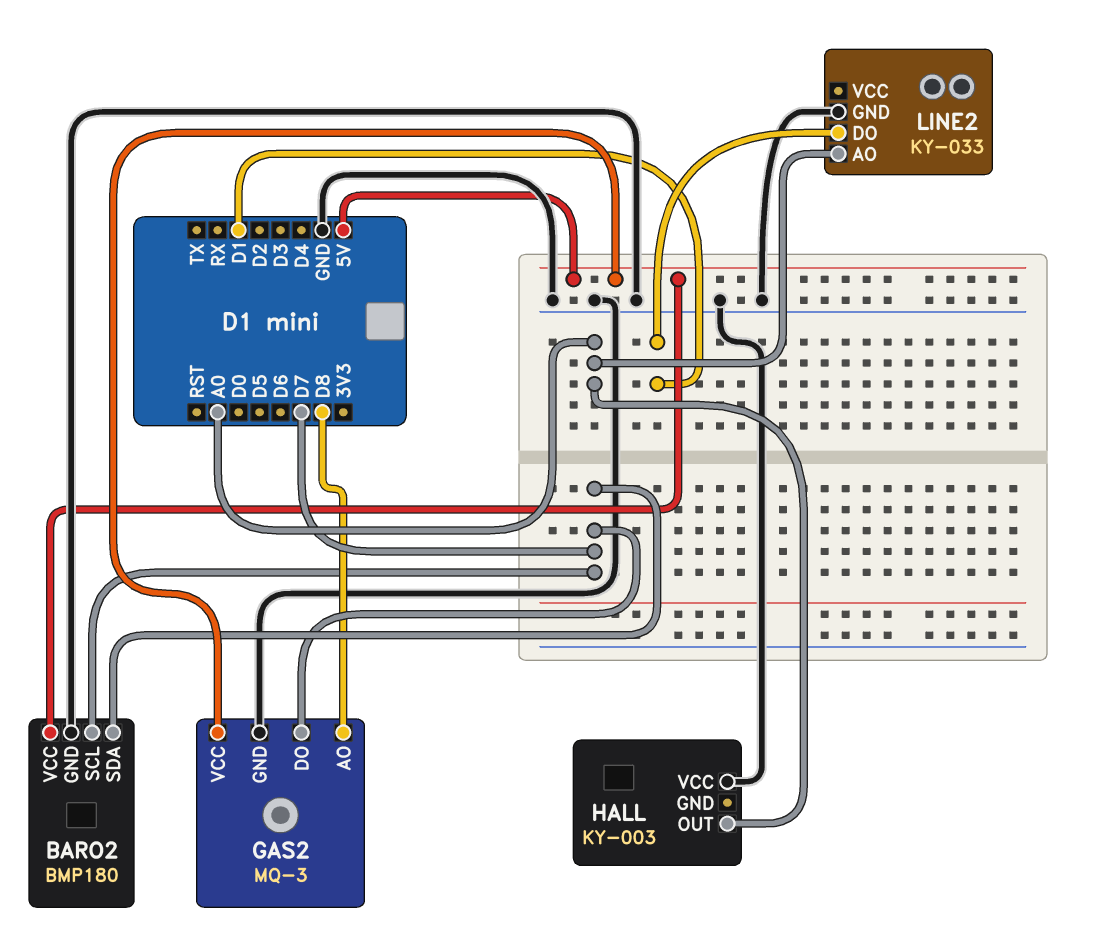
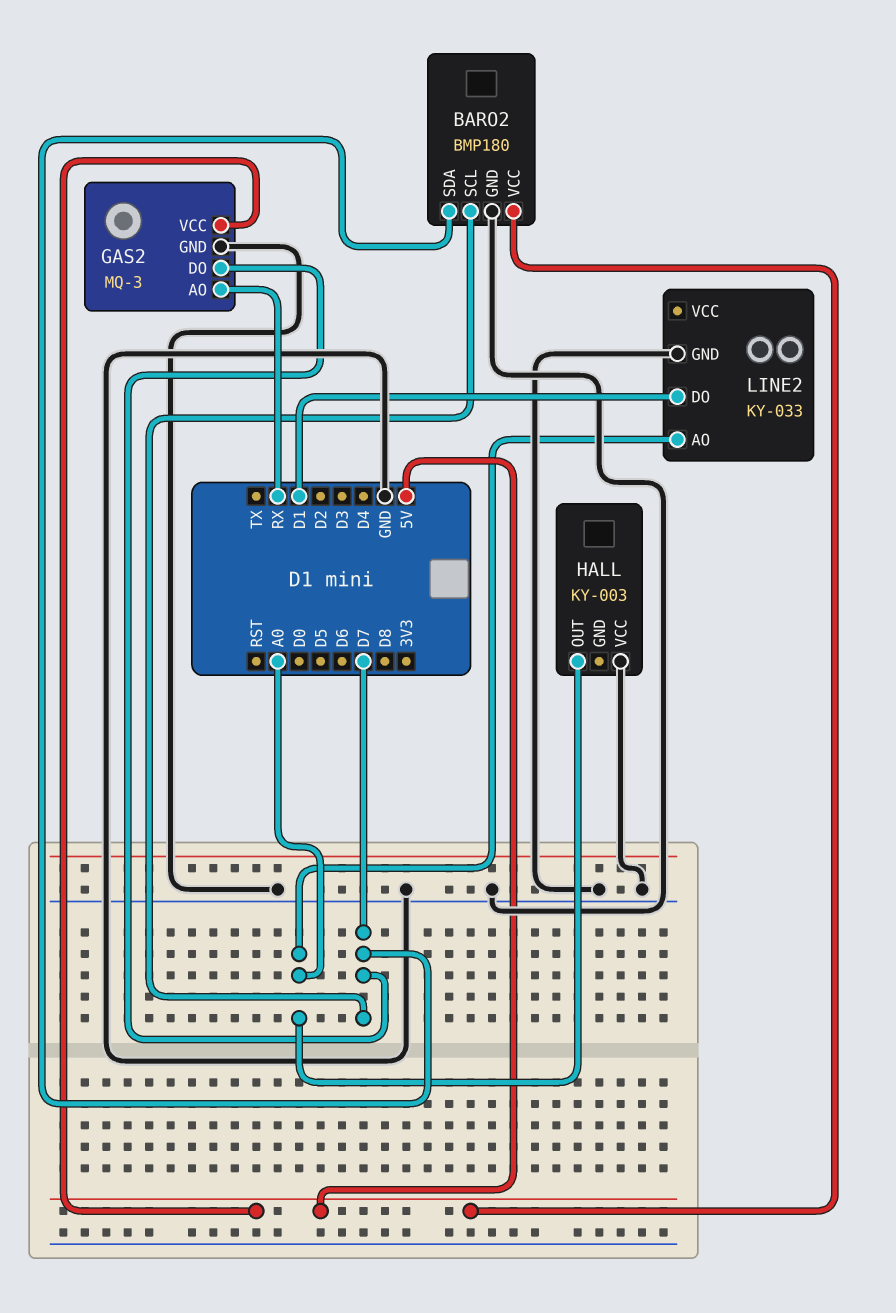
GAS2 pin AO: D8 -> RX

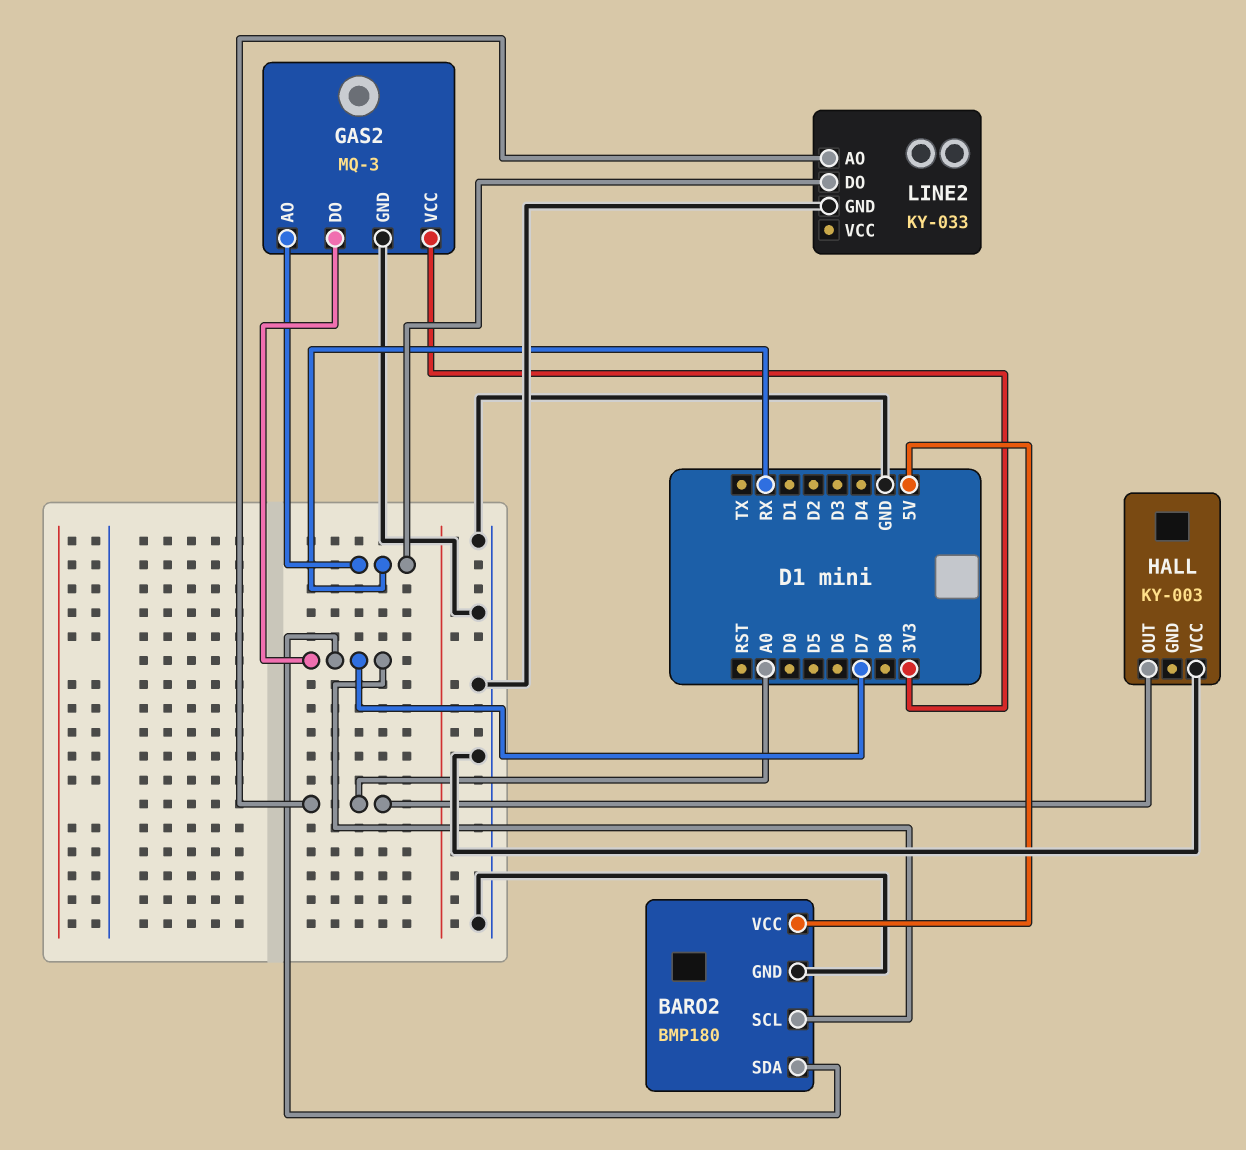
GAS2 pin VCC: 5V -> 3V3
LINE2 pin DO: D1 -> RX

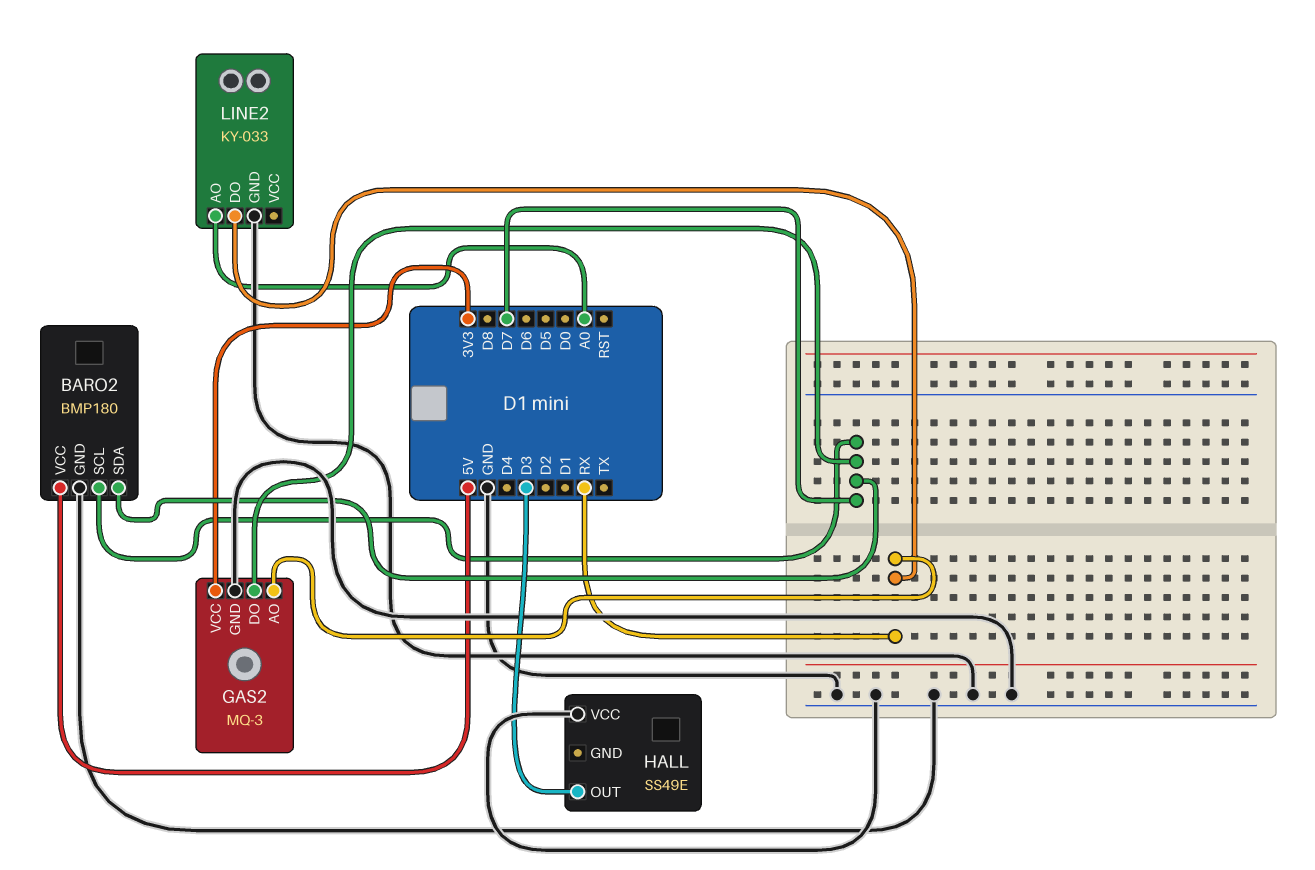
HALL: KY-003 -> SS49E
HALL pin OUT: A0 -> D3

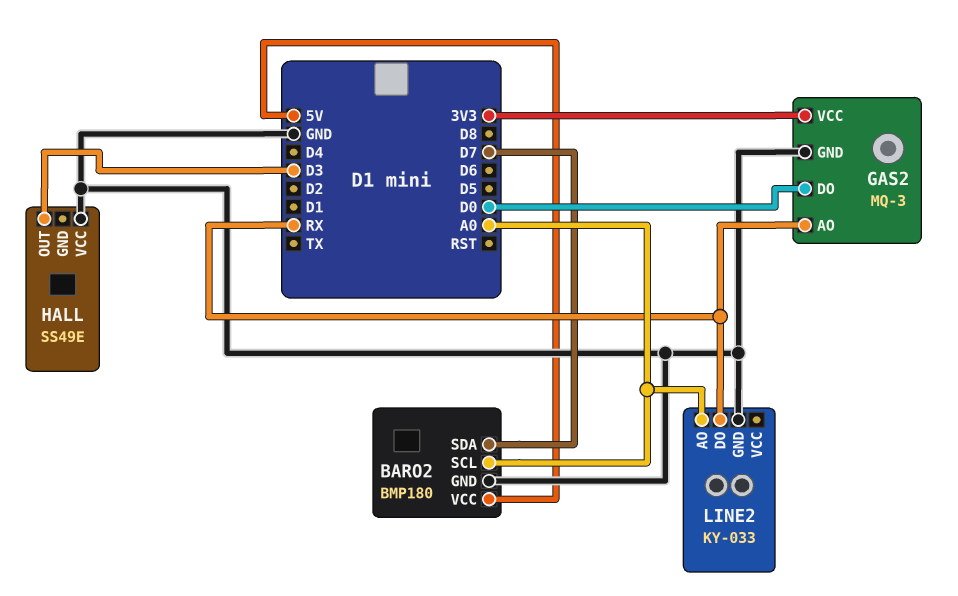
BARO2 pin SCL: D7 -> A0
GAS2 pin DO: D7 -> D0

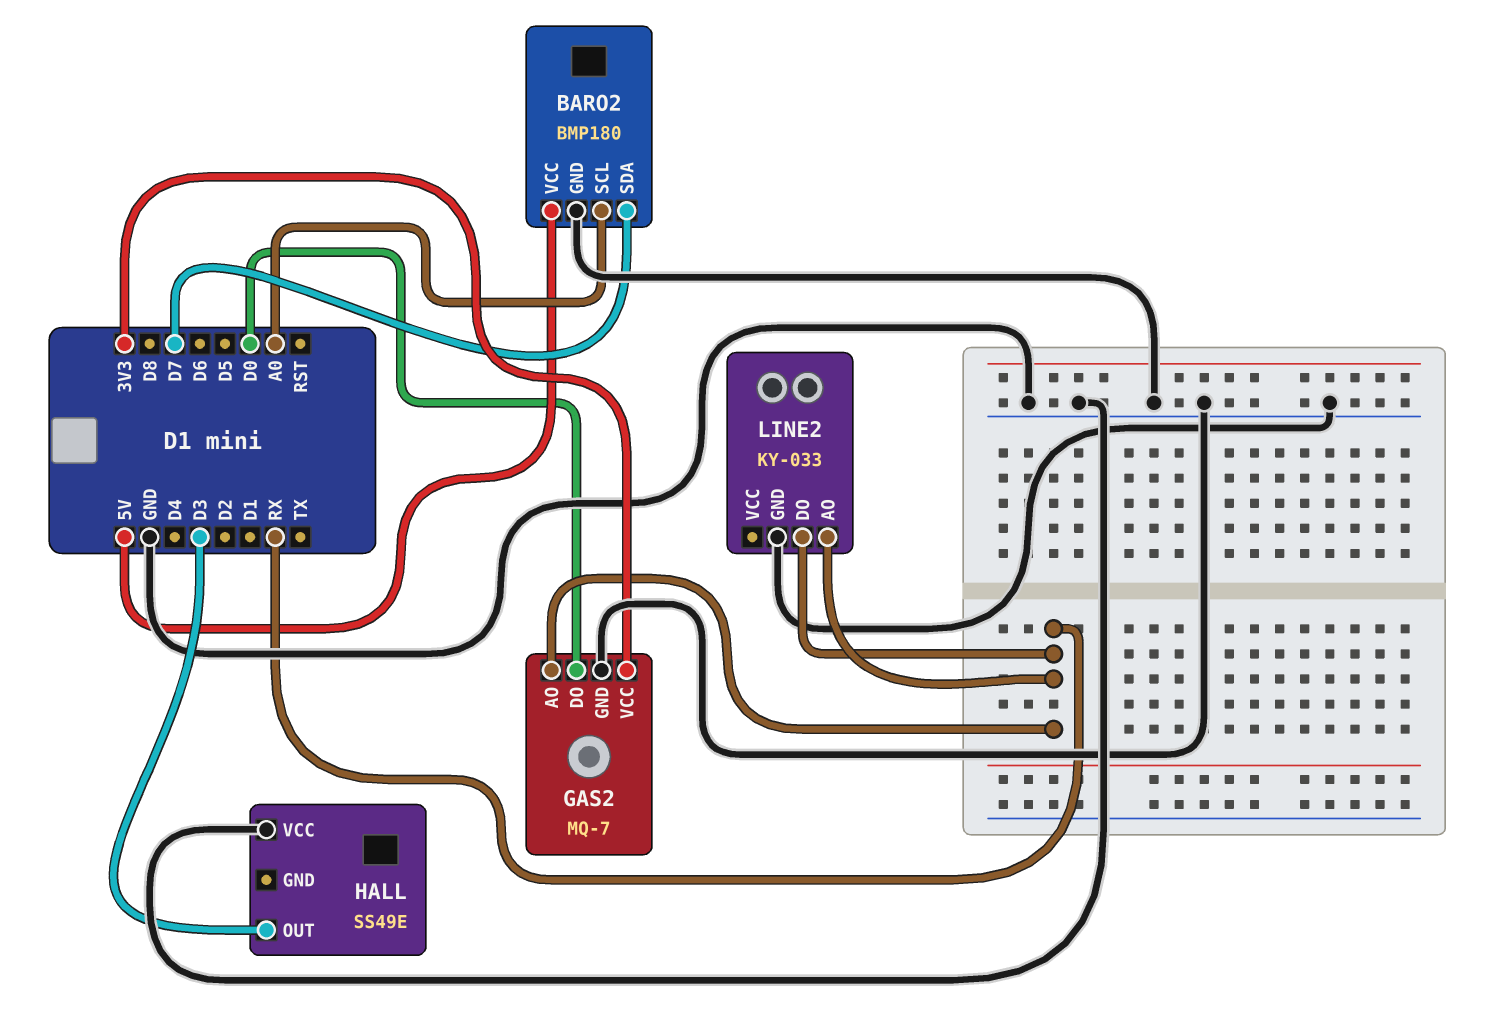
GAS2: MQ-3 -> MQ-7
LINE2 pin AO: A0 -> RX

